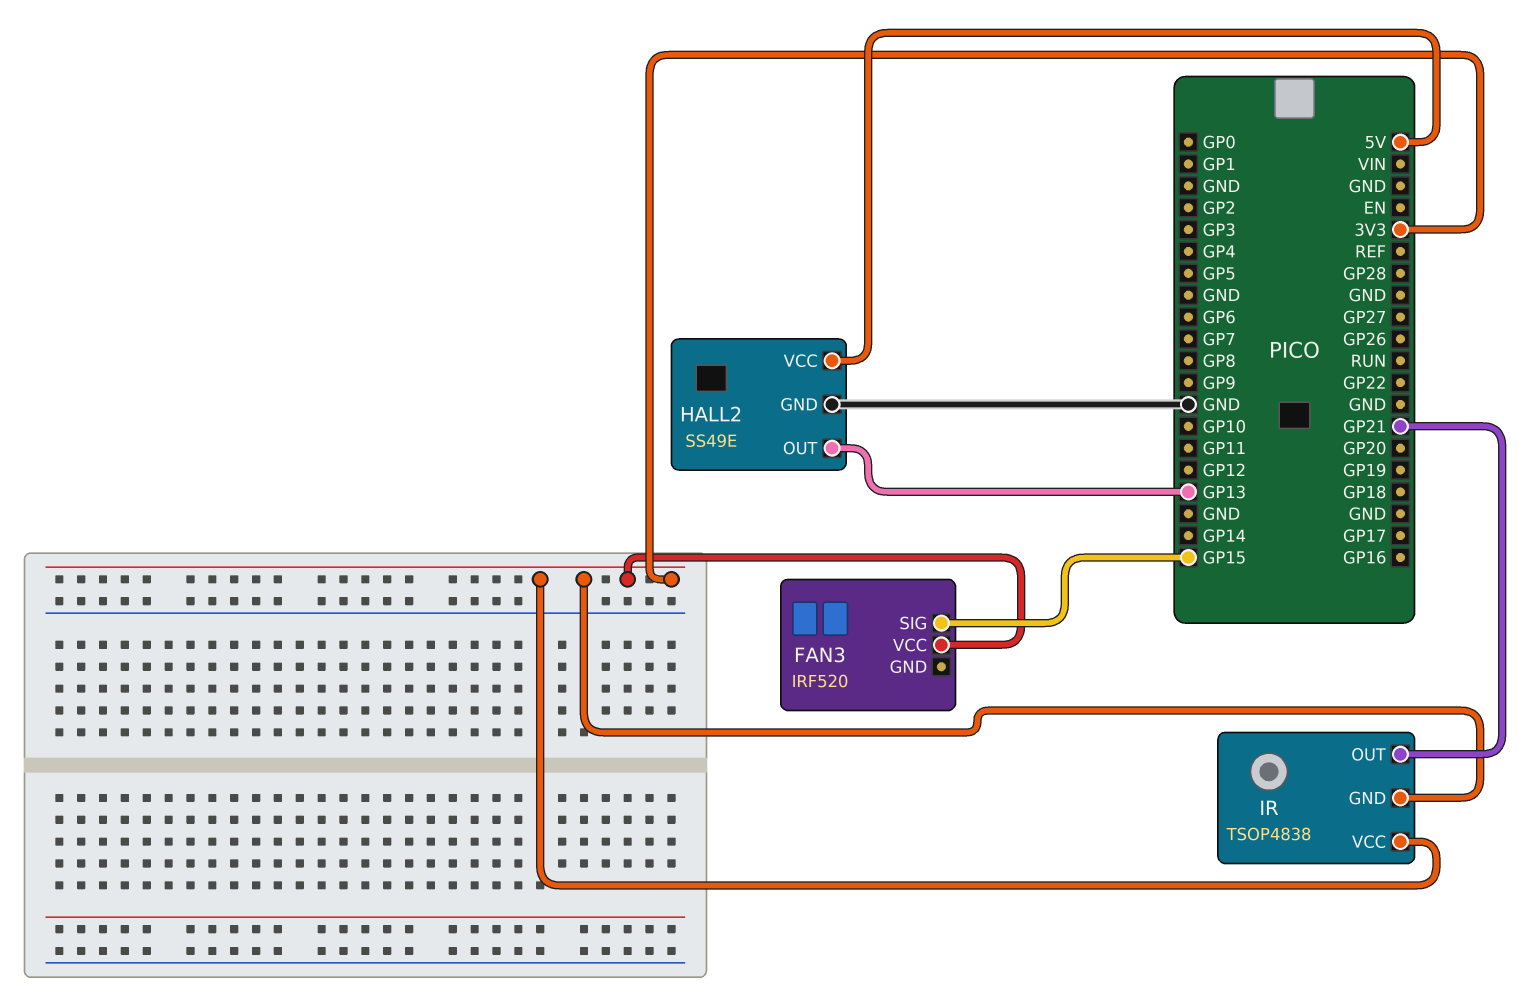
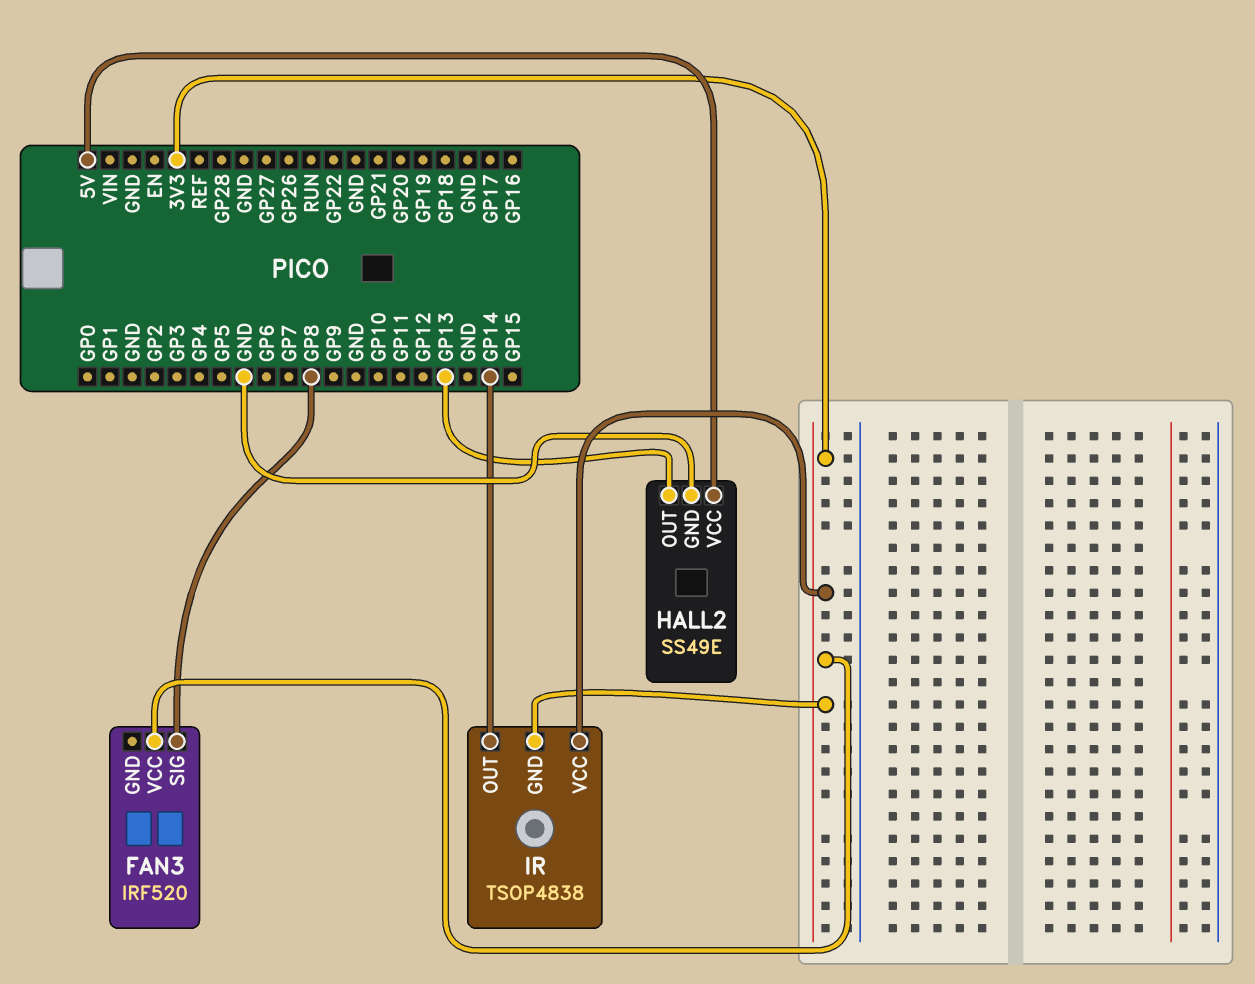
FAN3 pin SIG: GP15 -> GP8
IR pin OUT: GP21 -> GP14

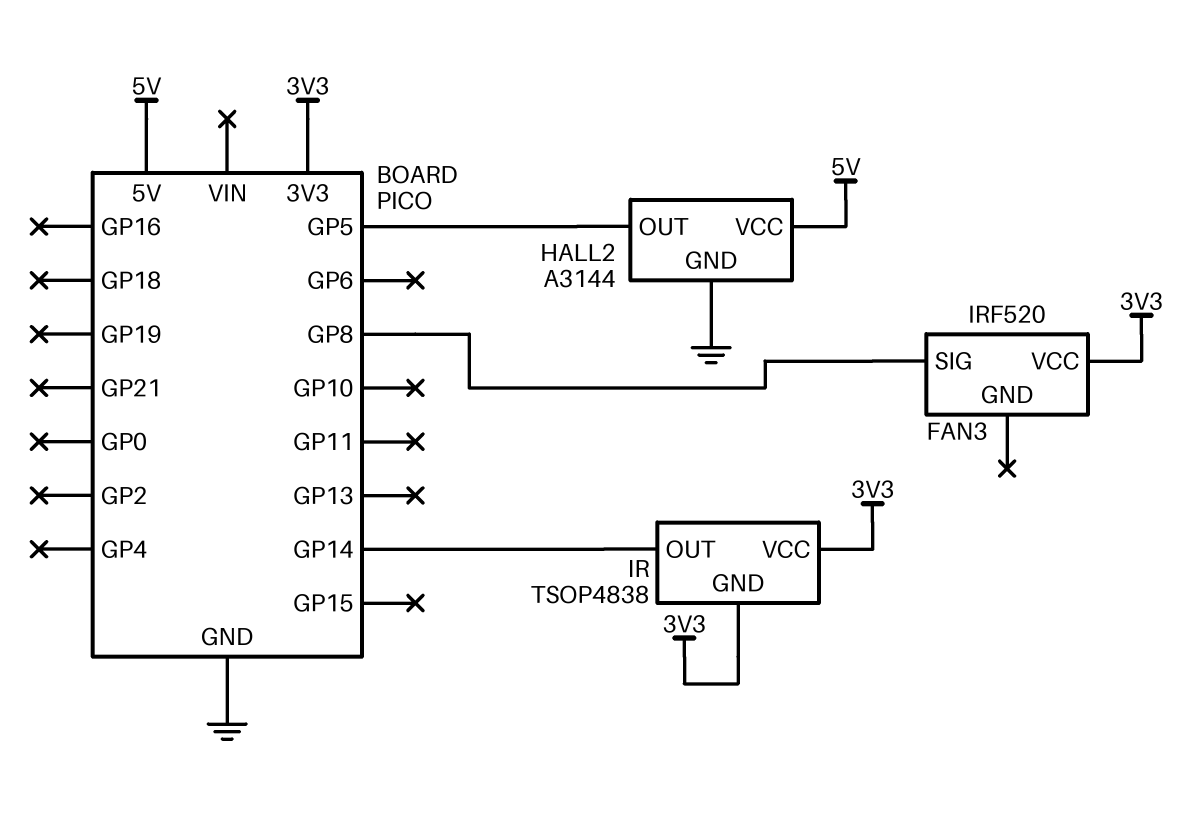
HALL2: SS49E -> A3144
HALL2 pin OUT: GP13 -> GP5

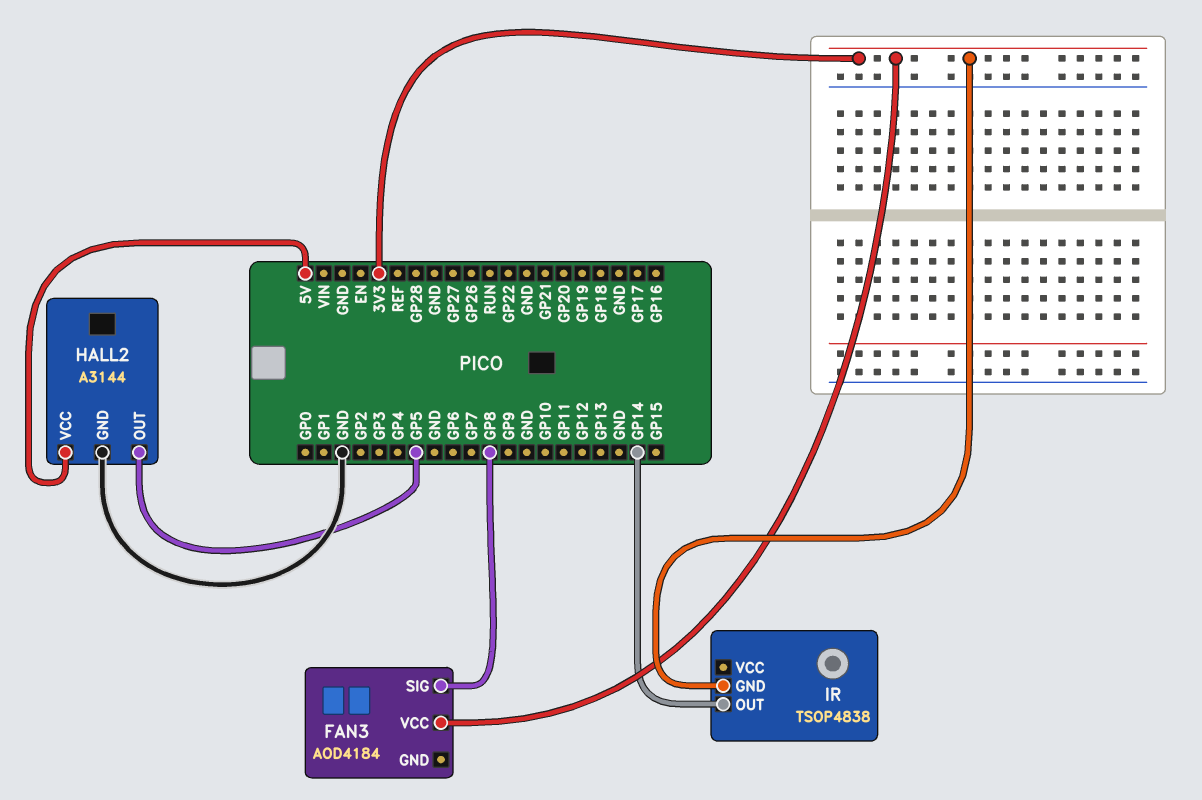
FAN3: IRF520 -> AOD4184
IR pin VCC: 3V3 -> none

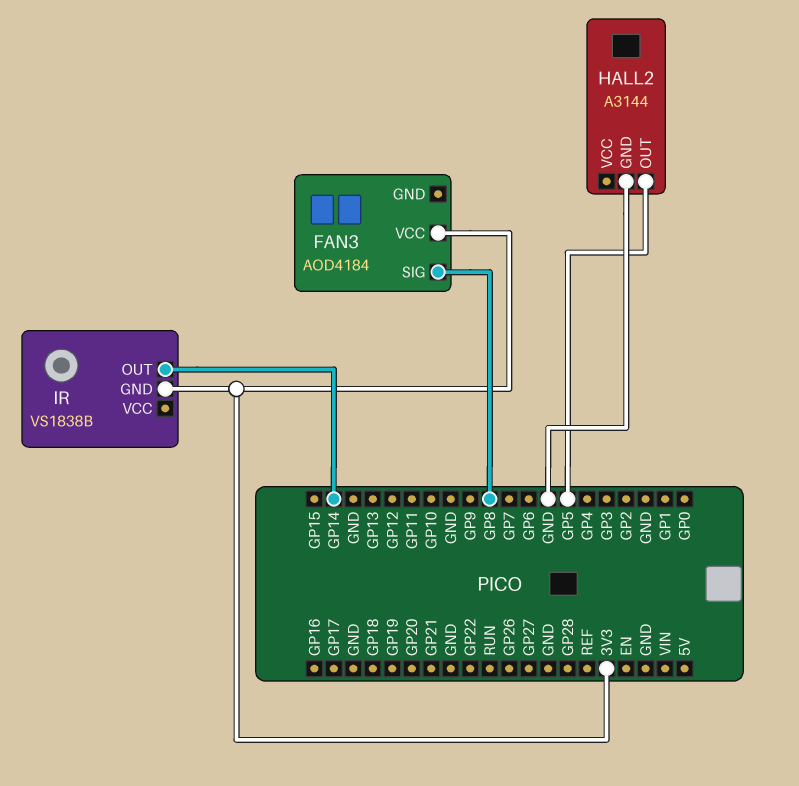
HALL2 pin VCC: 5V -> none
IR: TSOP4838 -> VS1838B

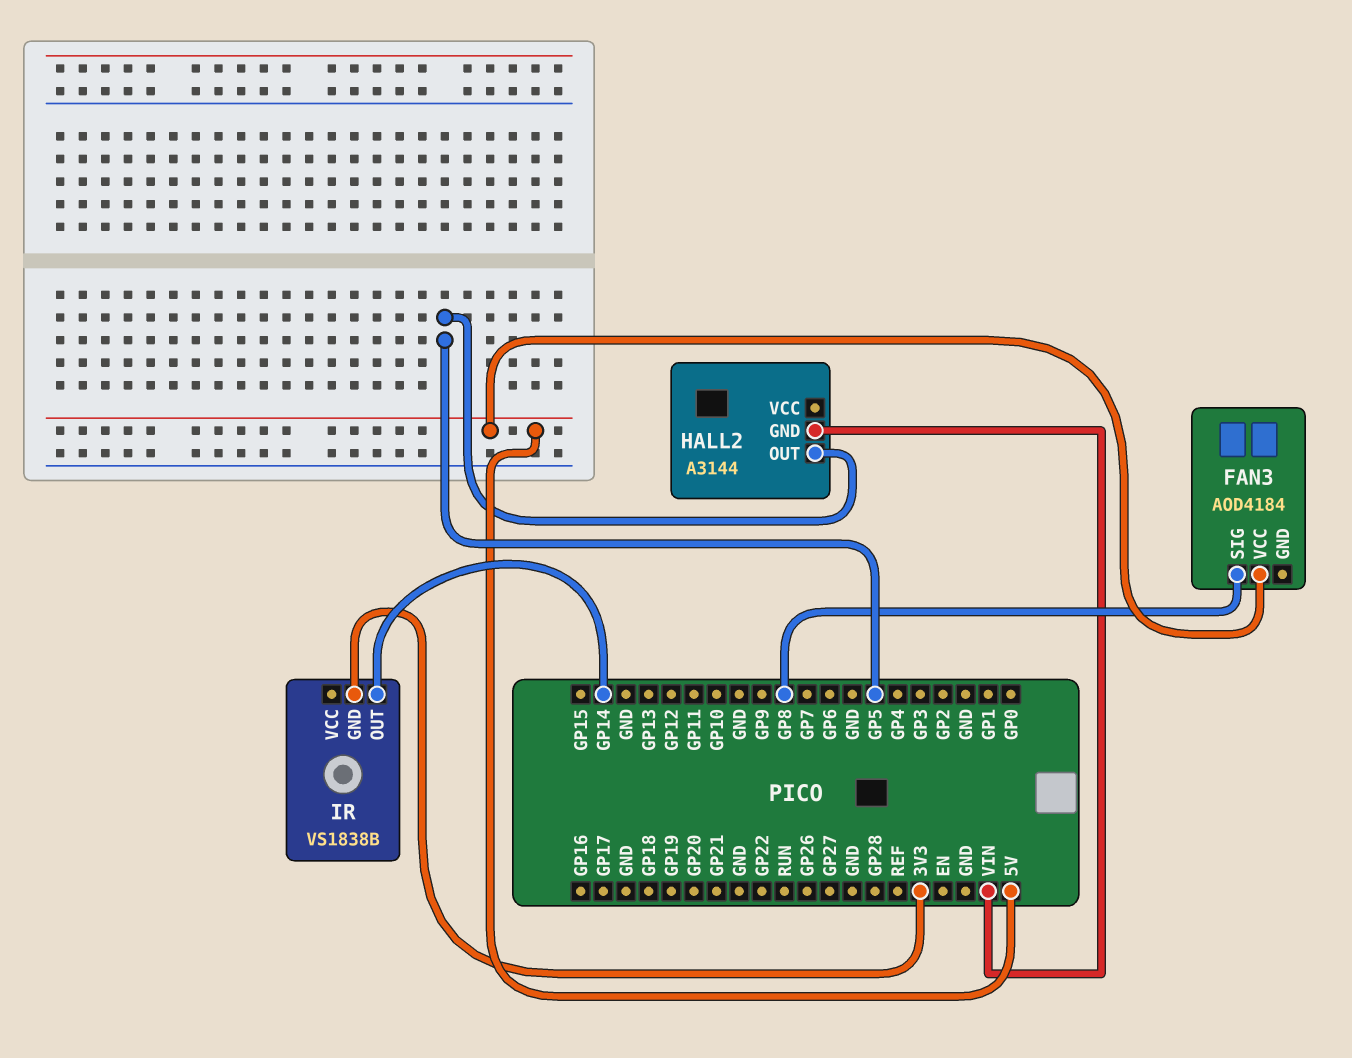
FAN3 pin VCC: 3V3 -> 5V
HALL2 pin GND: GND -> VIN

